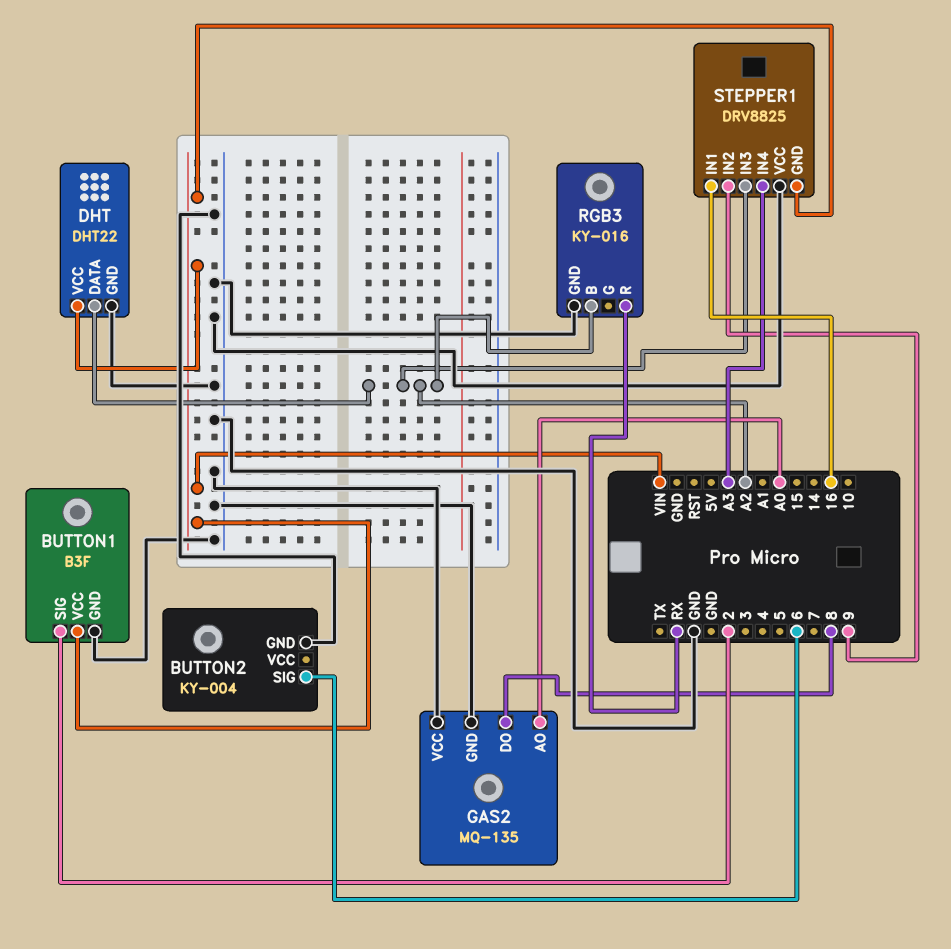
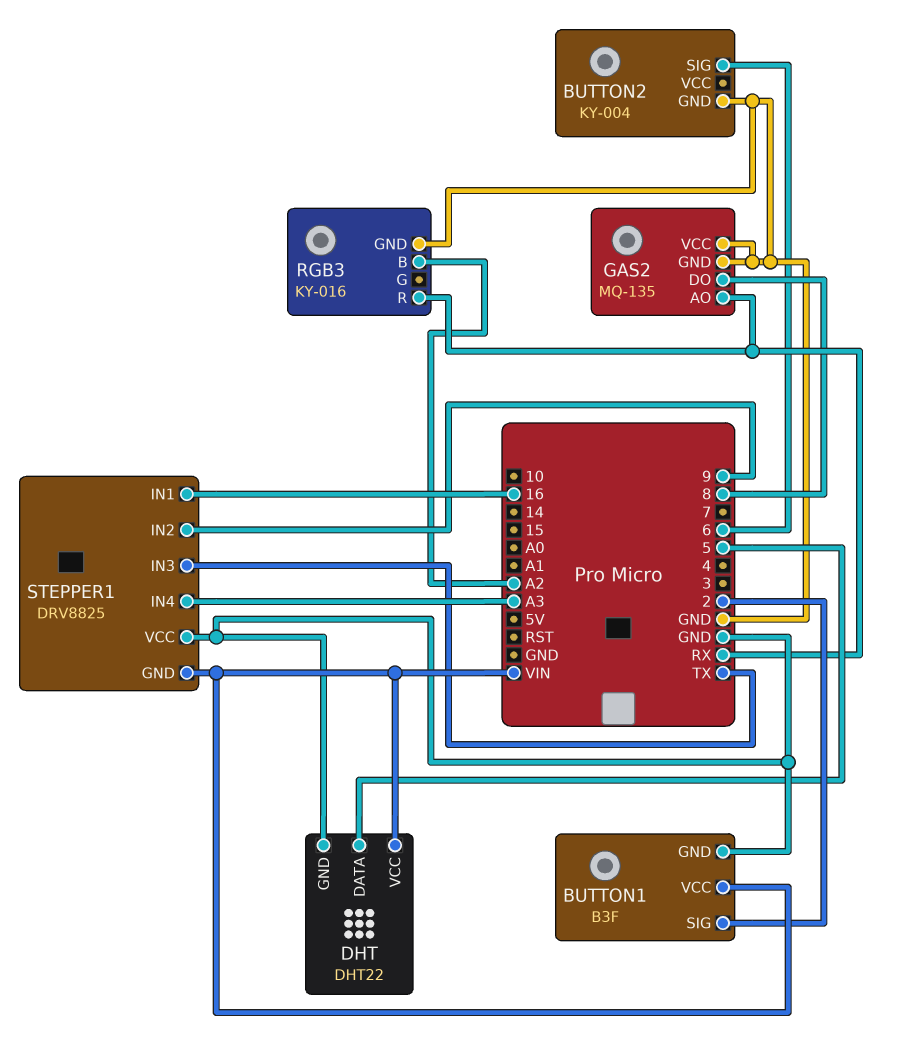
DHT pin DATA: A2 -> 5
GAS2 pin AO: A0 -> RX
STEPPER1 pin IN3: A2 -> TX

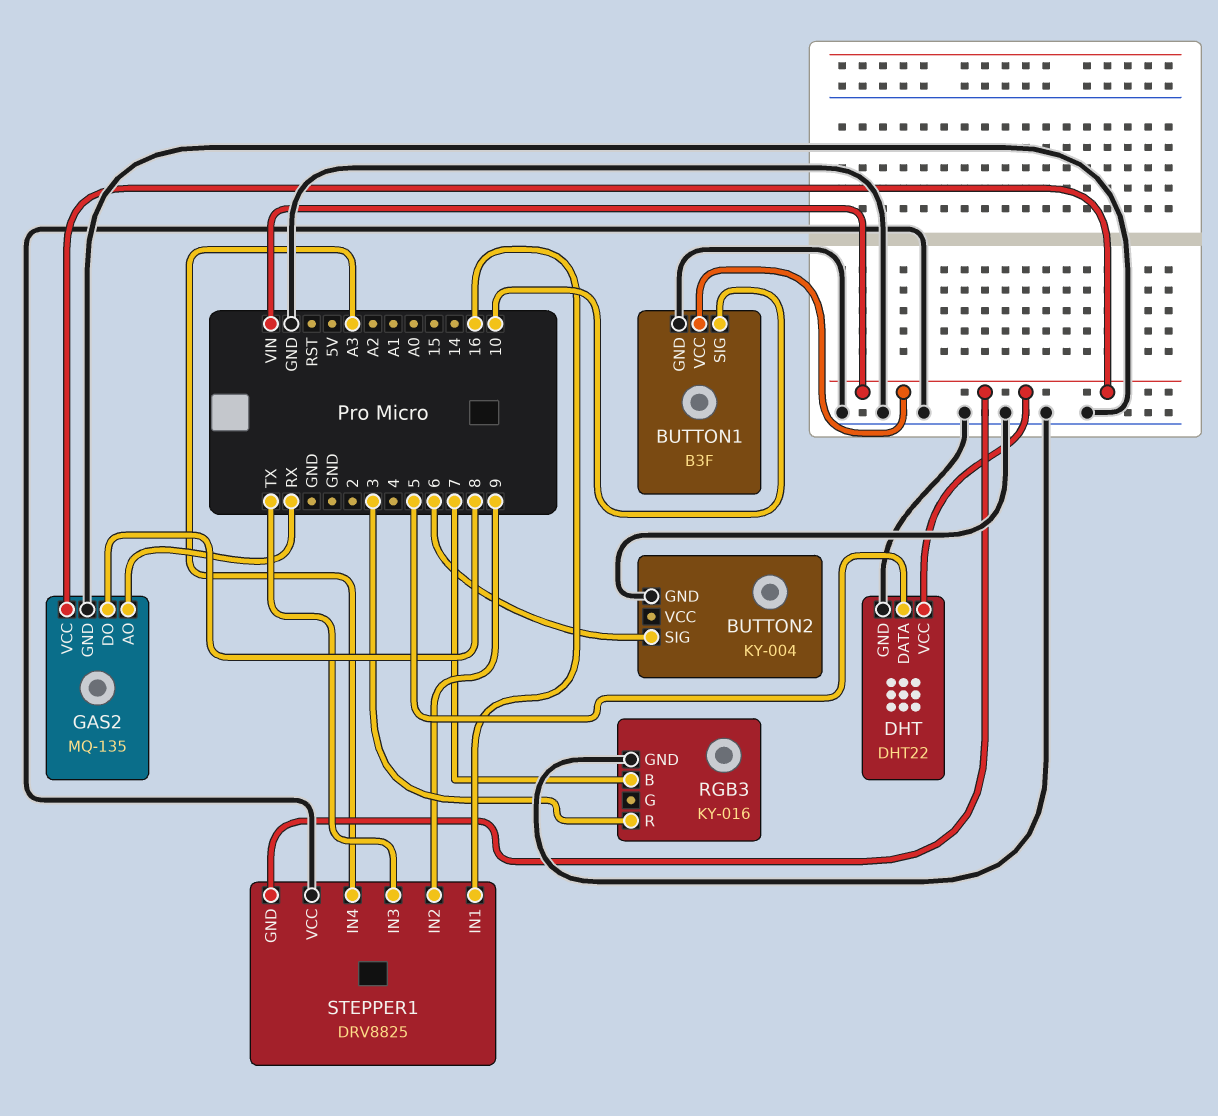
BUTTON1 pin SIG: 2 -> 10
GAS2 pin VCC: GND -> VIN
RGB3 pin B: A2 -> 7
RGB3 pin R: RX -> 3

